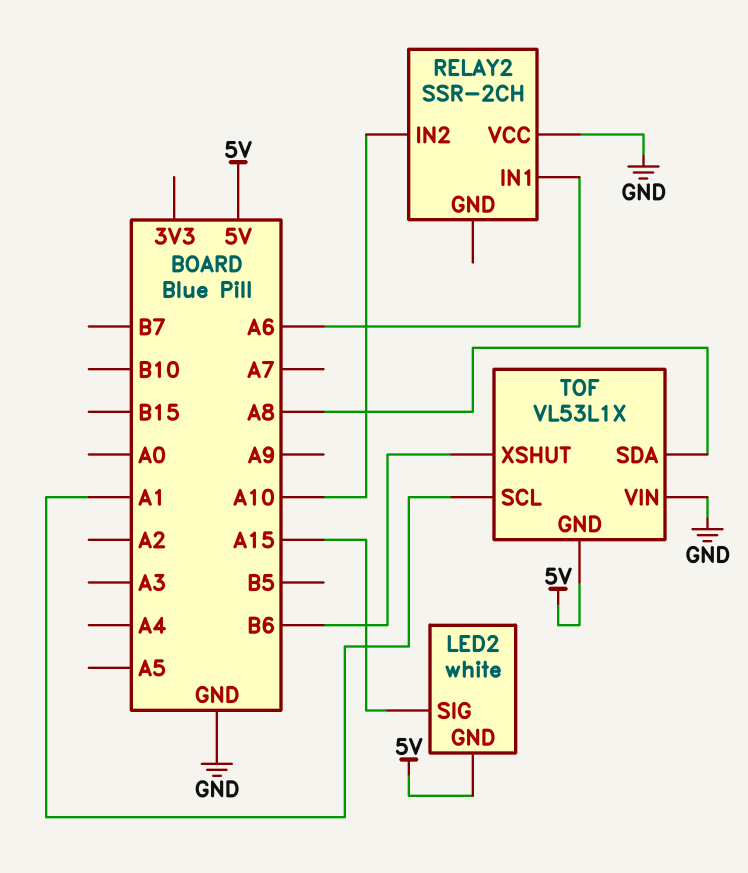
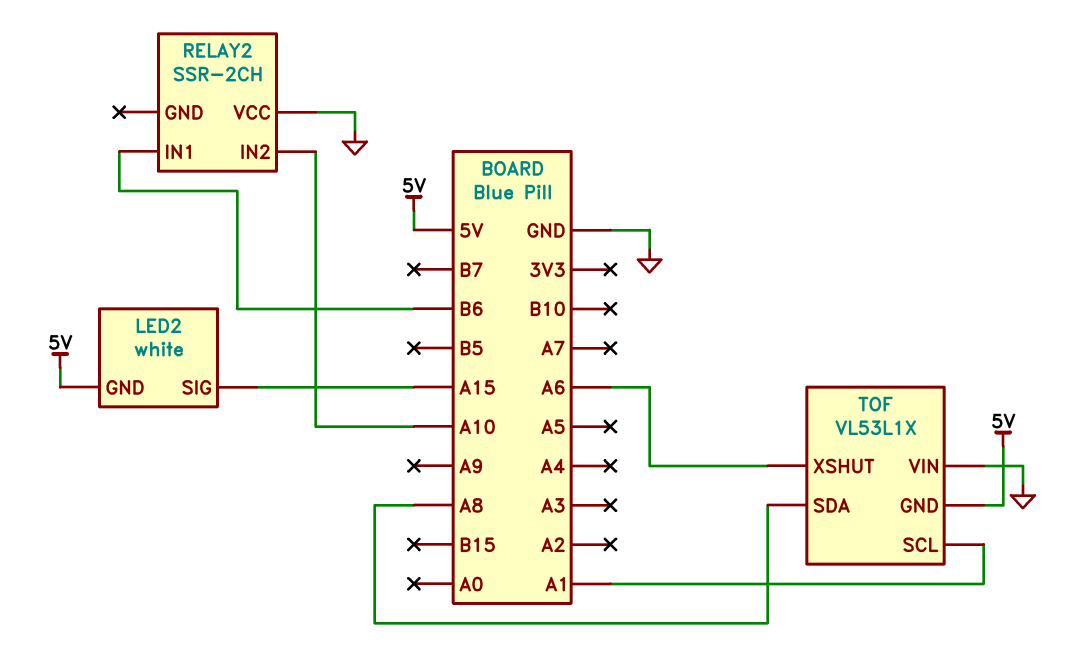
RELAY2 pin IN1: A6 -> B6
TOF pin XSHUT: B6 -> A6

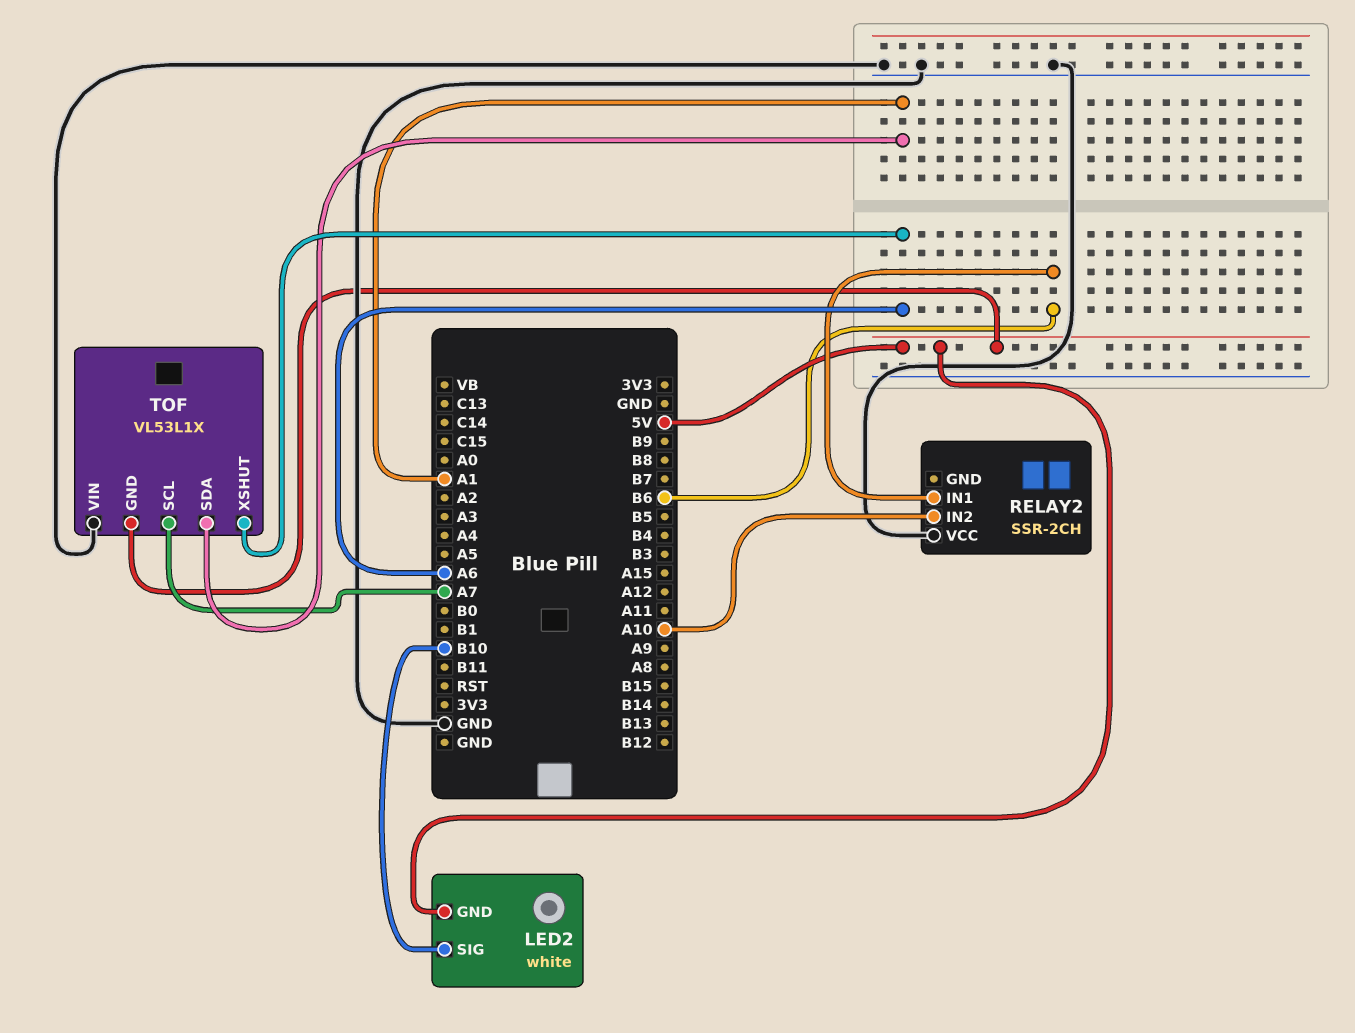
LED2 pin SIG: A15 -> B10
TOF pin SCL: A1 -> A7
TOF pin SDA: A8 -> A1

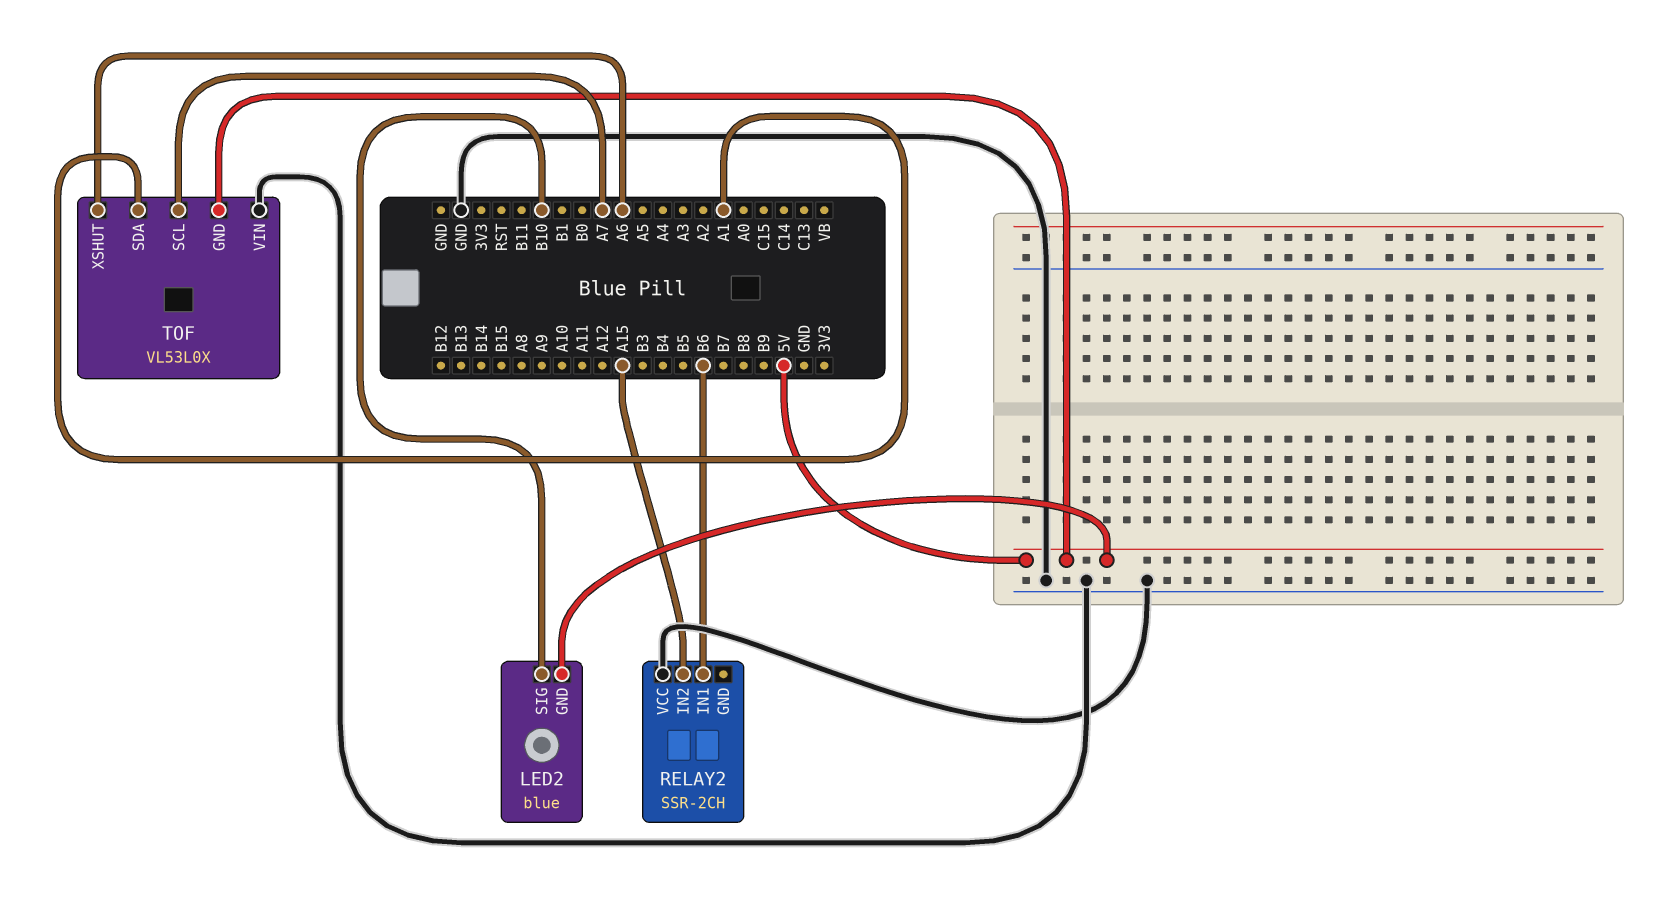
LED2: white -> blue
RELAY2 pin IN2: A10 -> A15
TOF: VL53L1X -> VL53L0X

